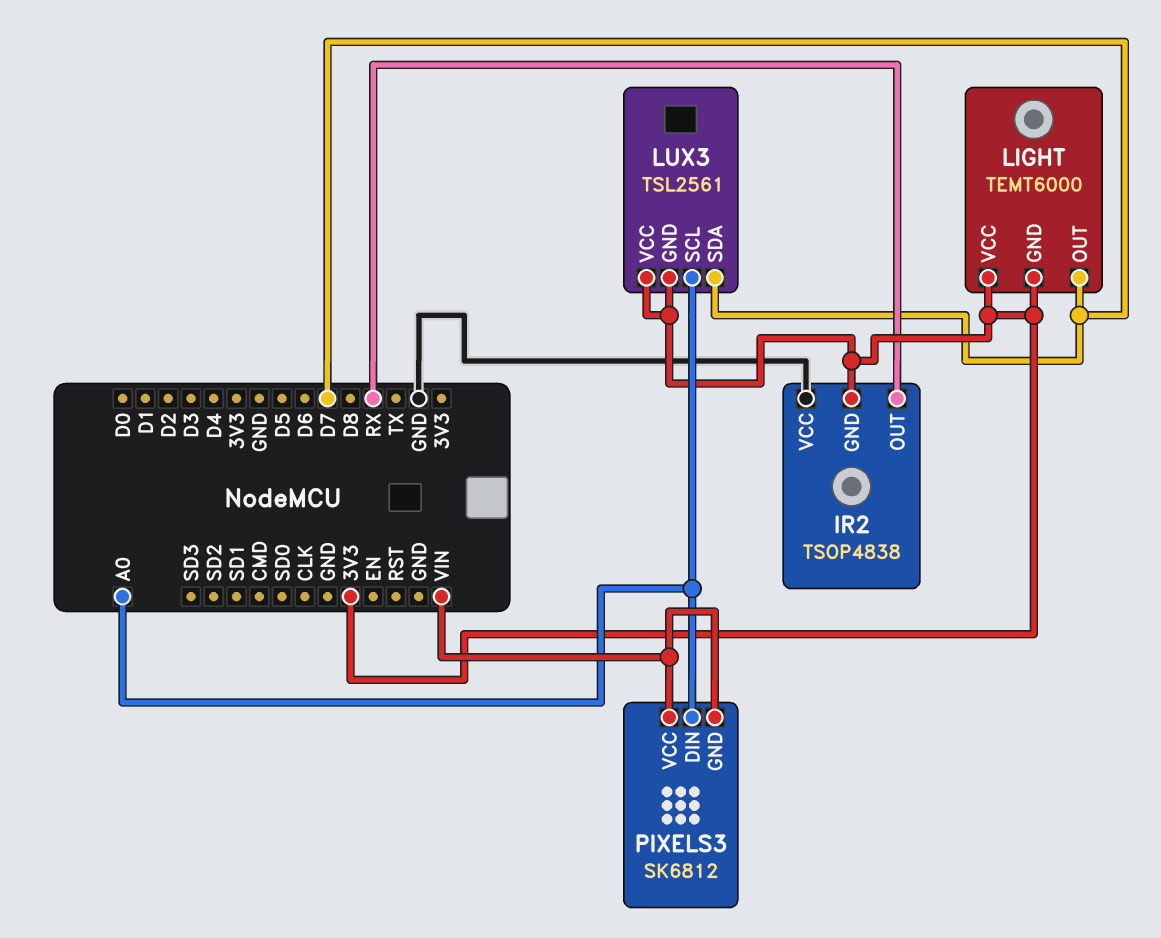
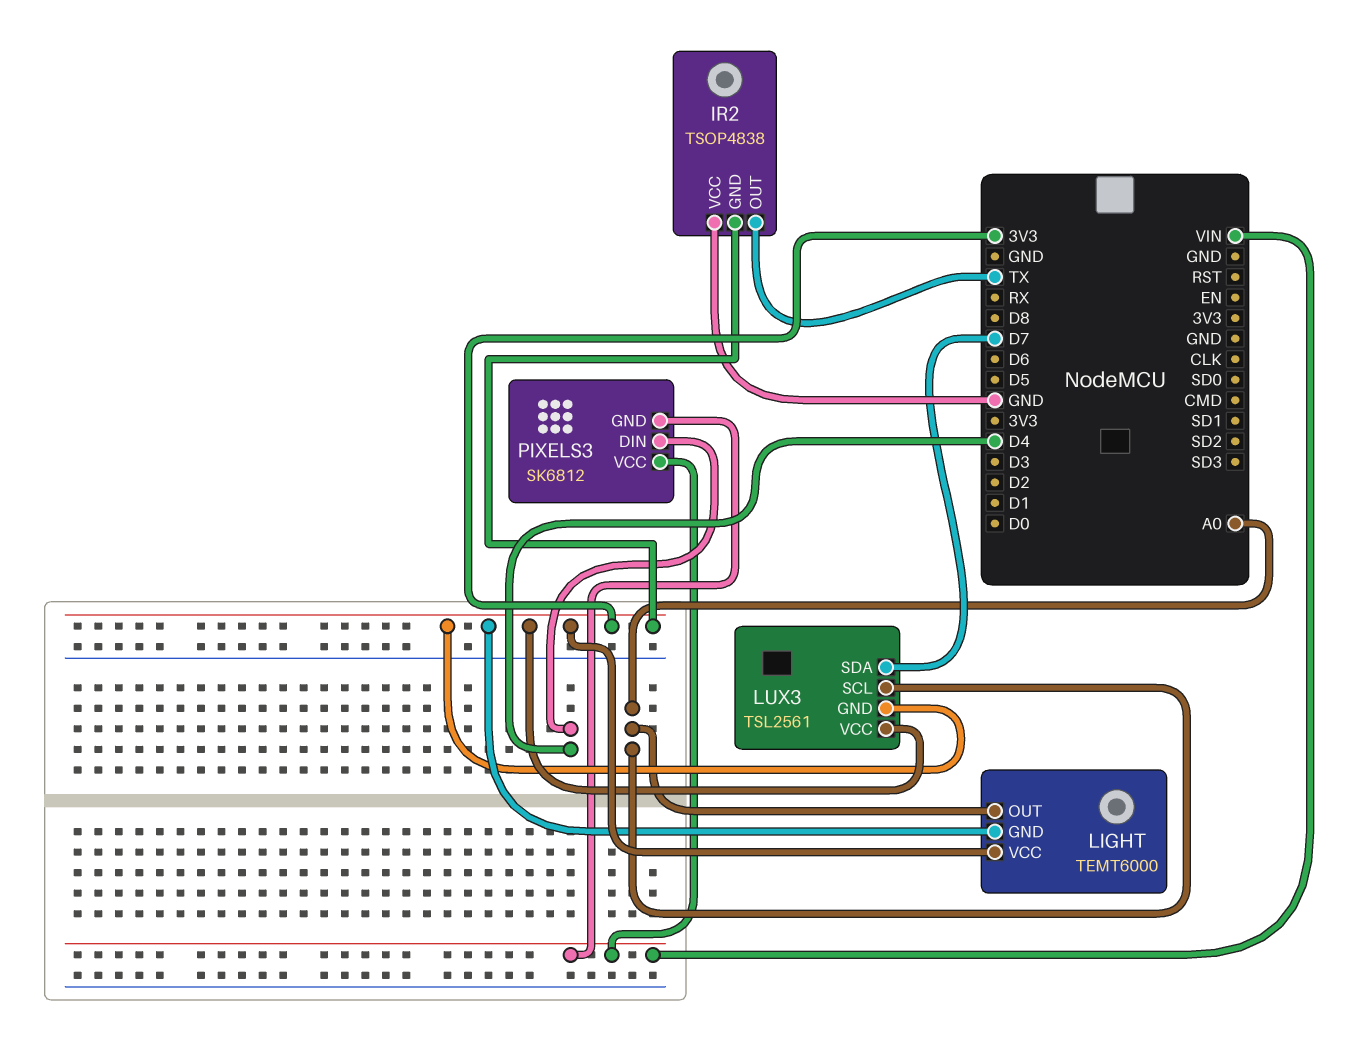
IR2 pin OUT: RX -> TX
LIGHT pin OUT: D7 -> A0
PIXELS3 pin DIN: A0 -> D4

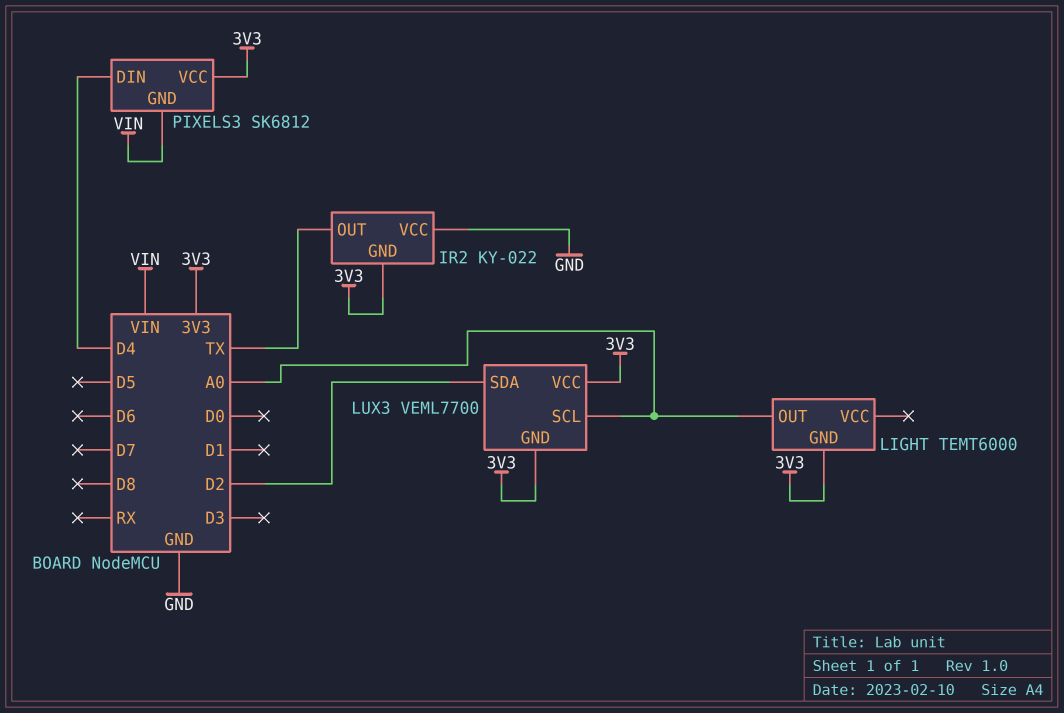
IR2: TSOP4838 -> KY-022
LIGHT pin VCC: 3V3 -> none
LUX3: TSL2561 -> VEML7700
LUX3 pin SDA: D7 -> D2
PIXELS3 pin VCC: VIN -> 3V3

